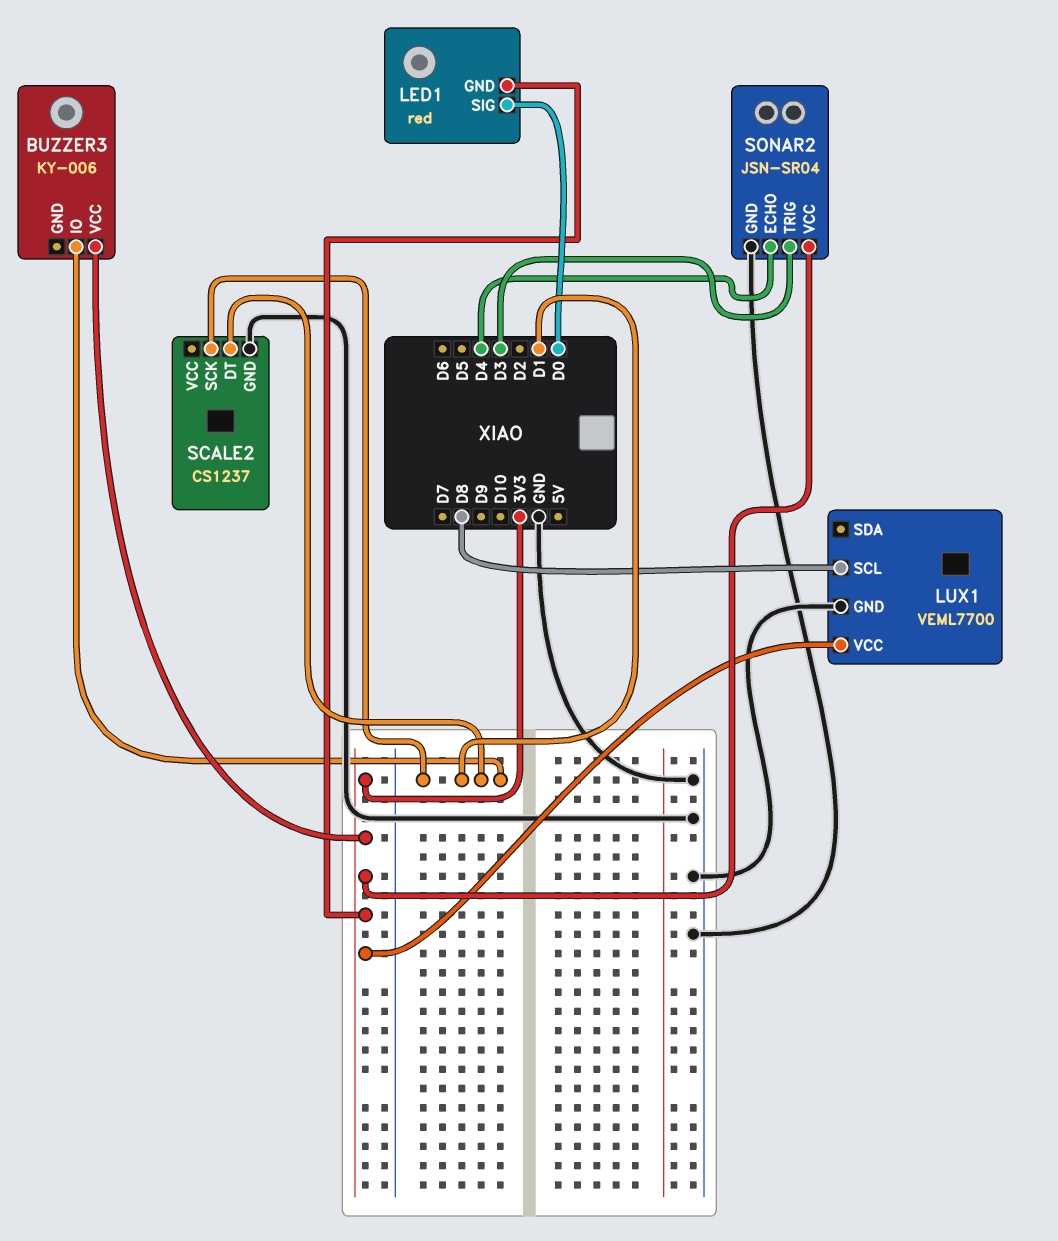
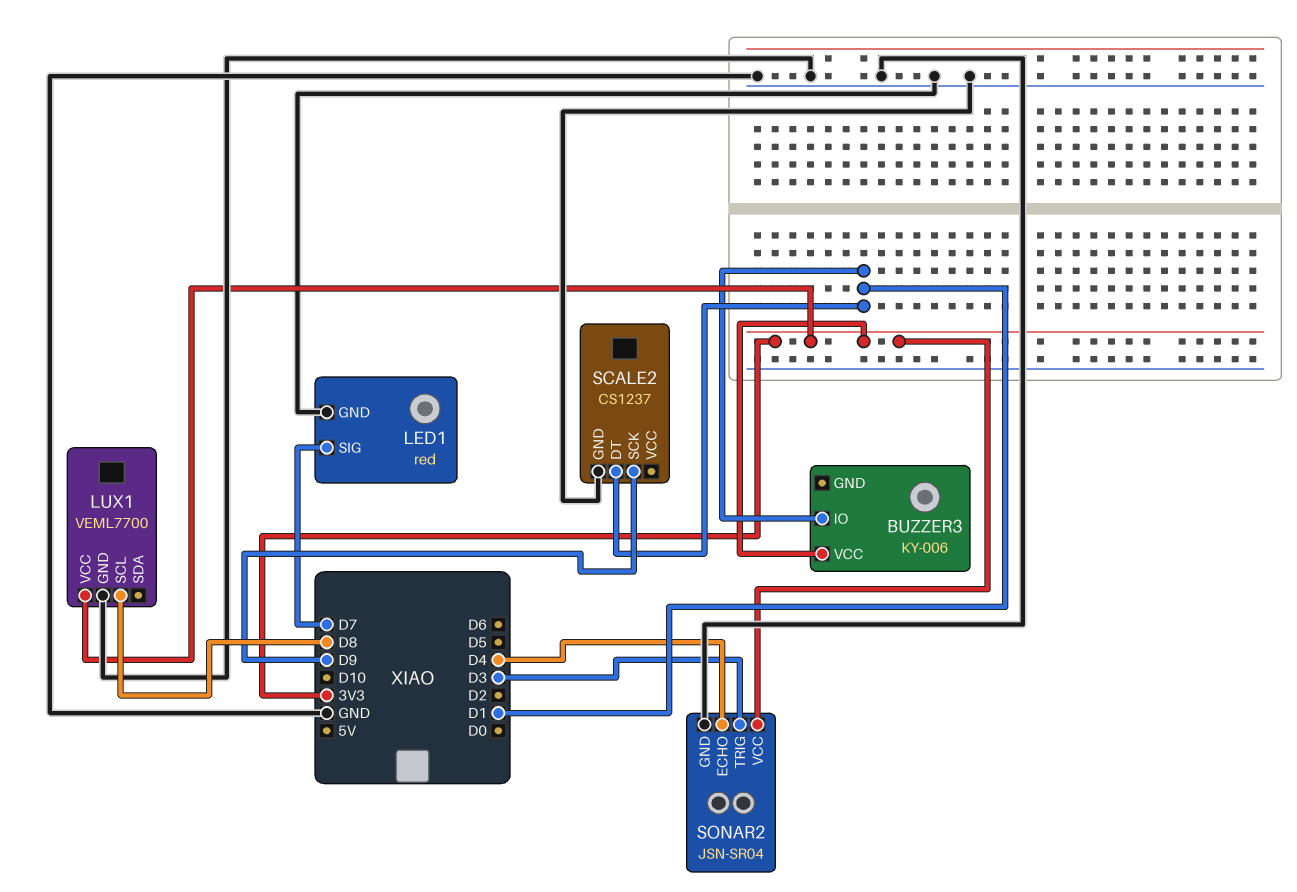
LED1 pin GND: 3V3 -> GND
LED1 pin SIG: D0 -> D7
SCALE2 pin SCK: D1 -> D9

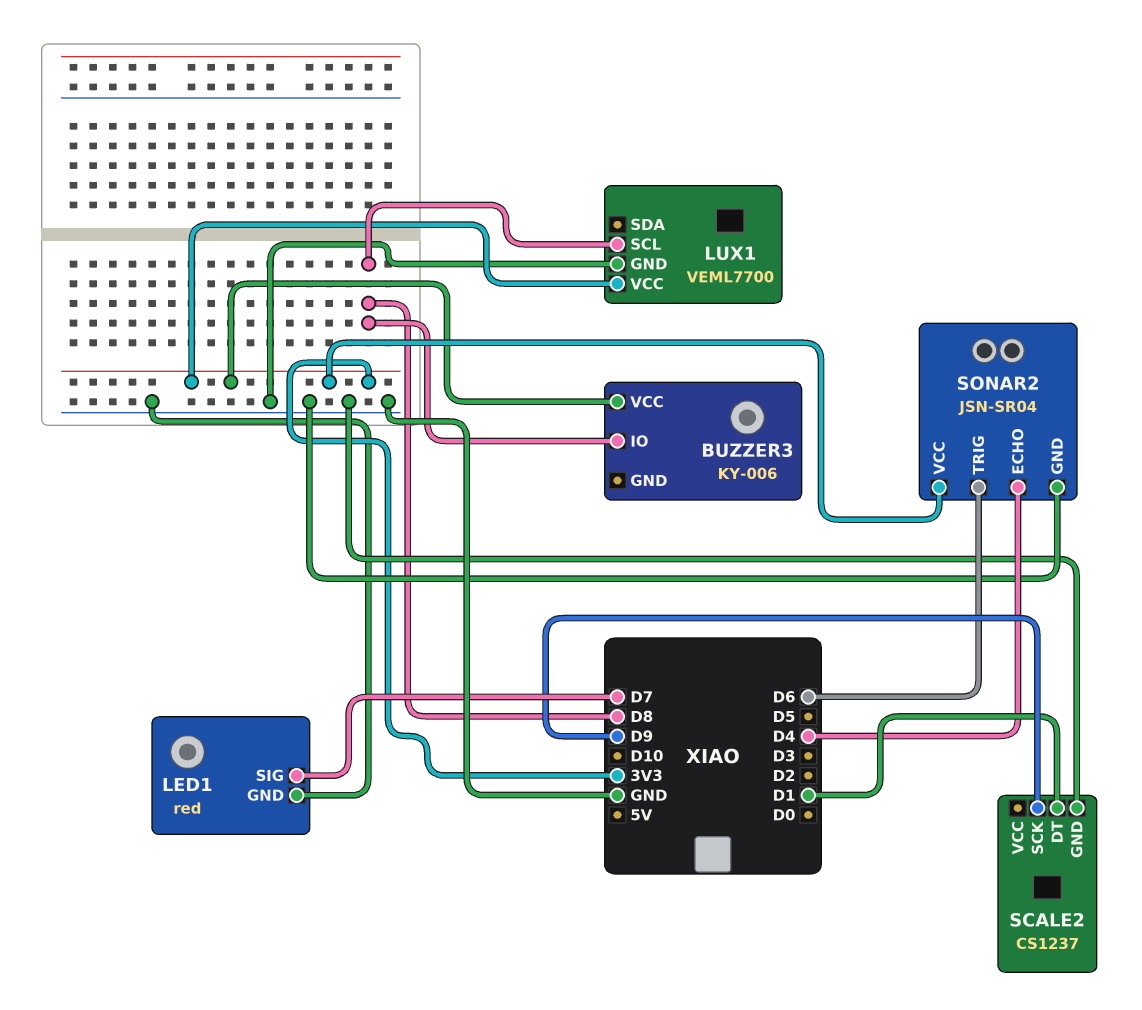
BUZZER3 pin IO: D1 -> D8
SONAR2 pin TRIG: D3 -> D6

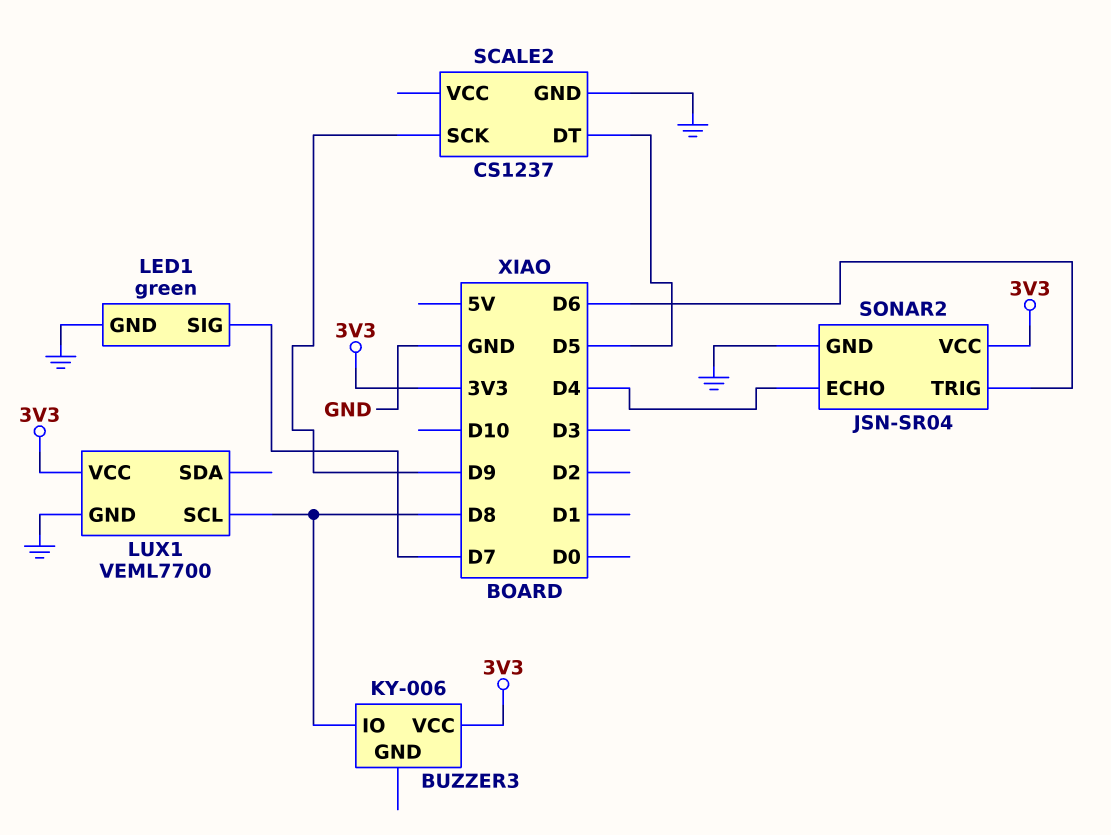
LED1: red -> green
SCALE2 pin DT: D1 -> D5

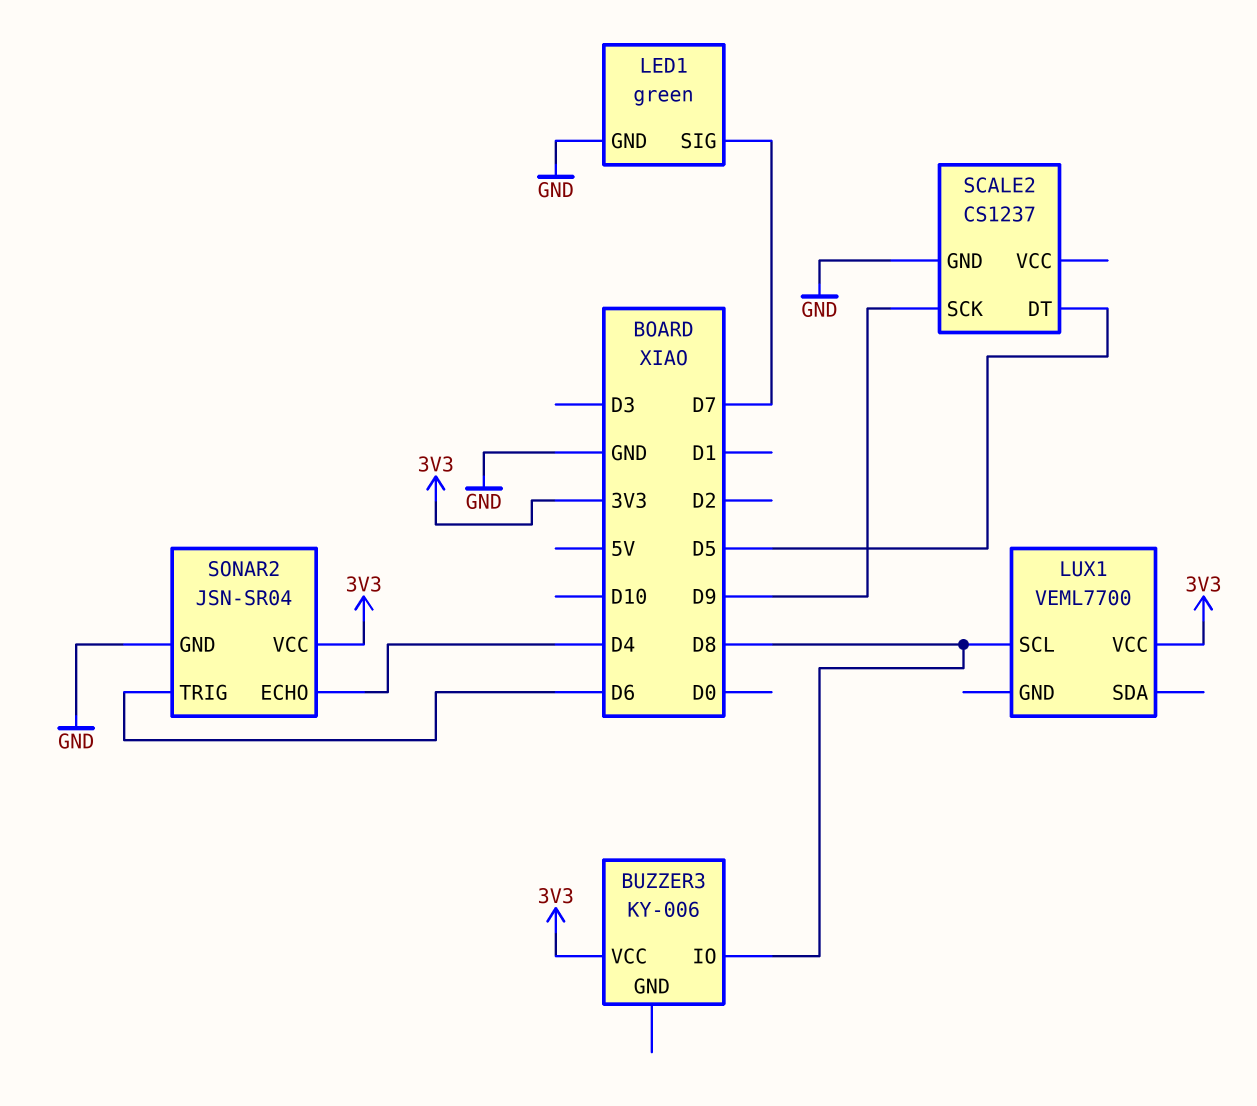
LUX1 pin GND: GND -> none

